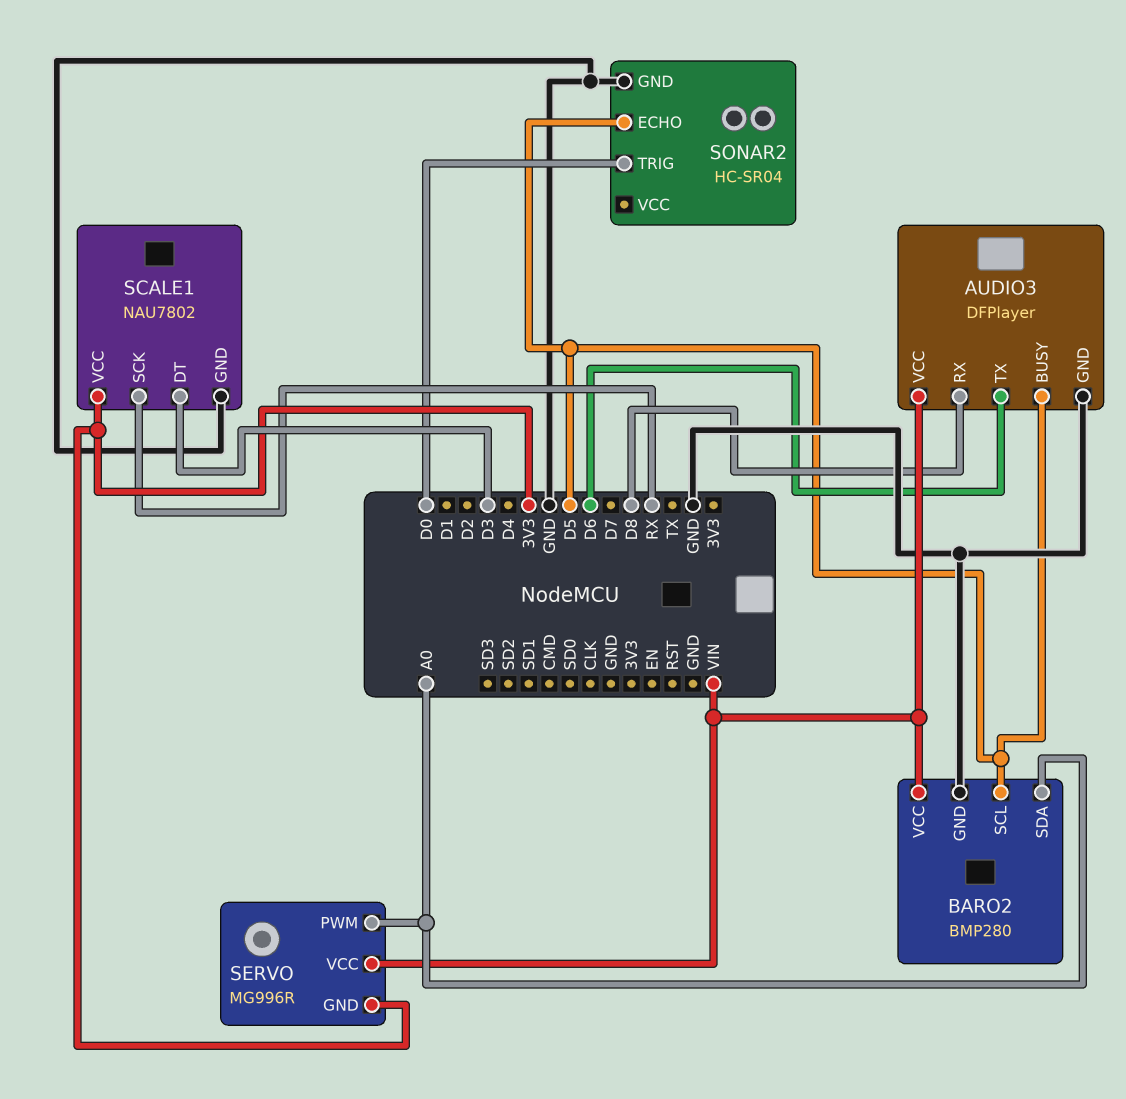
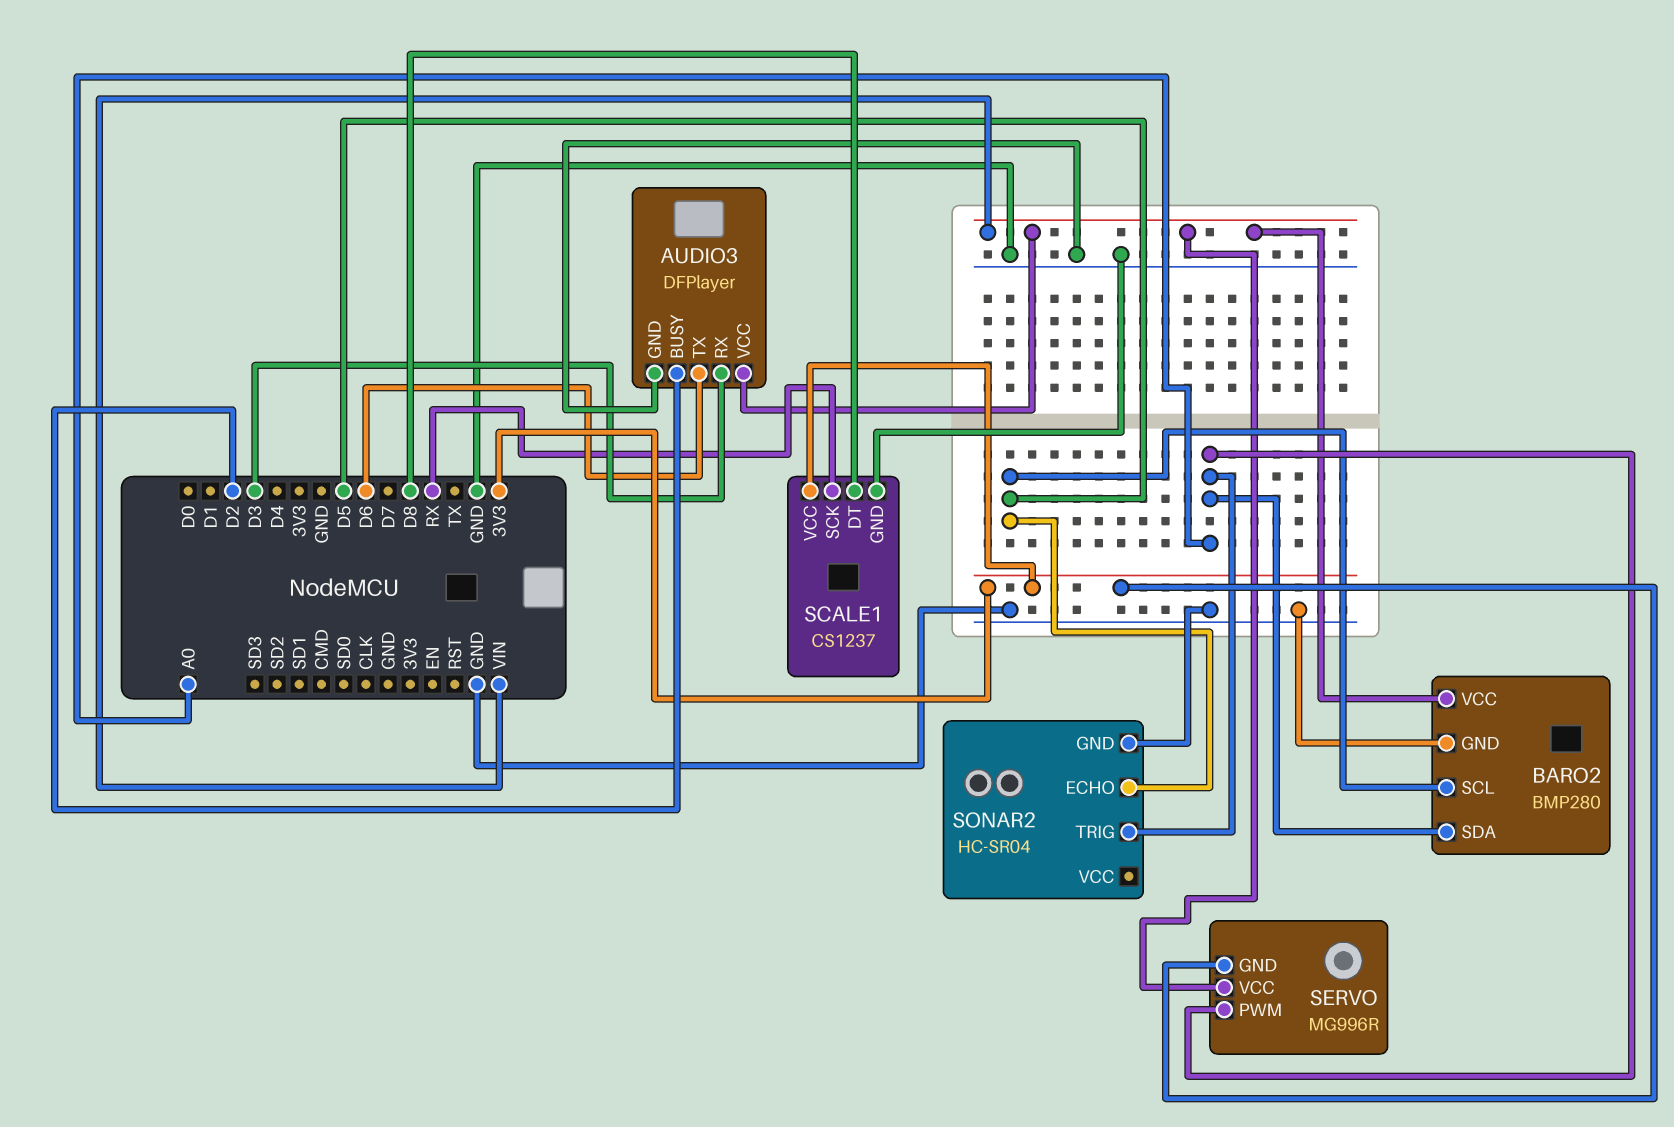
AUDIO3 pin BUSY: D5 -> D2
AUDIO3 pin RX: D8 -> D3
SCALE1: NAU7802 -> CS1237
SCALE1 pin DT: D3 -> D8
SONAR2 pin TRIG: D0 -> A0

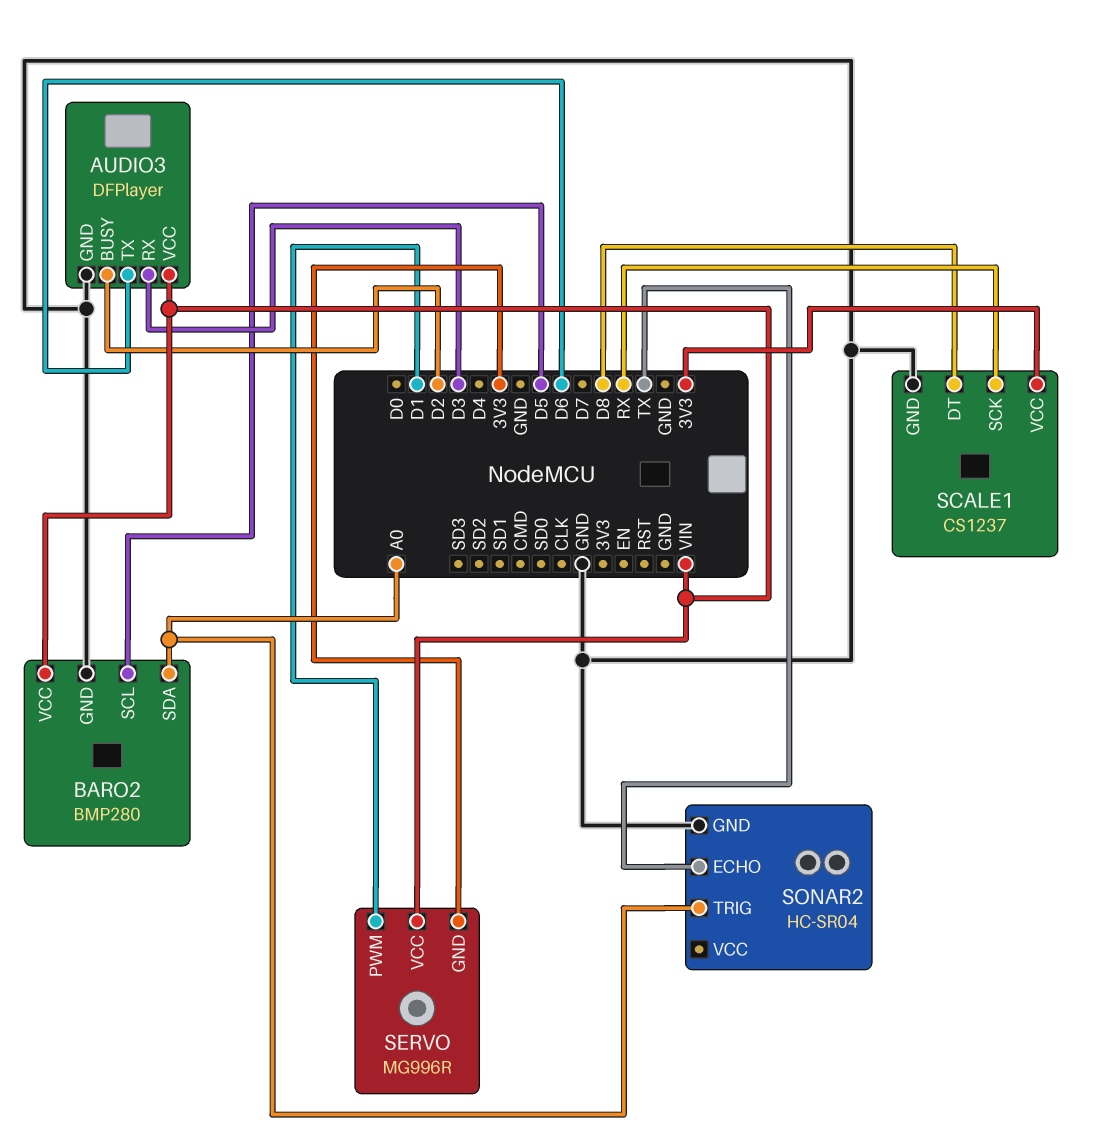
SERVO pin PWM: A0 -> D1
SONAR2 pin ECHO: D5 -> TX

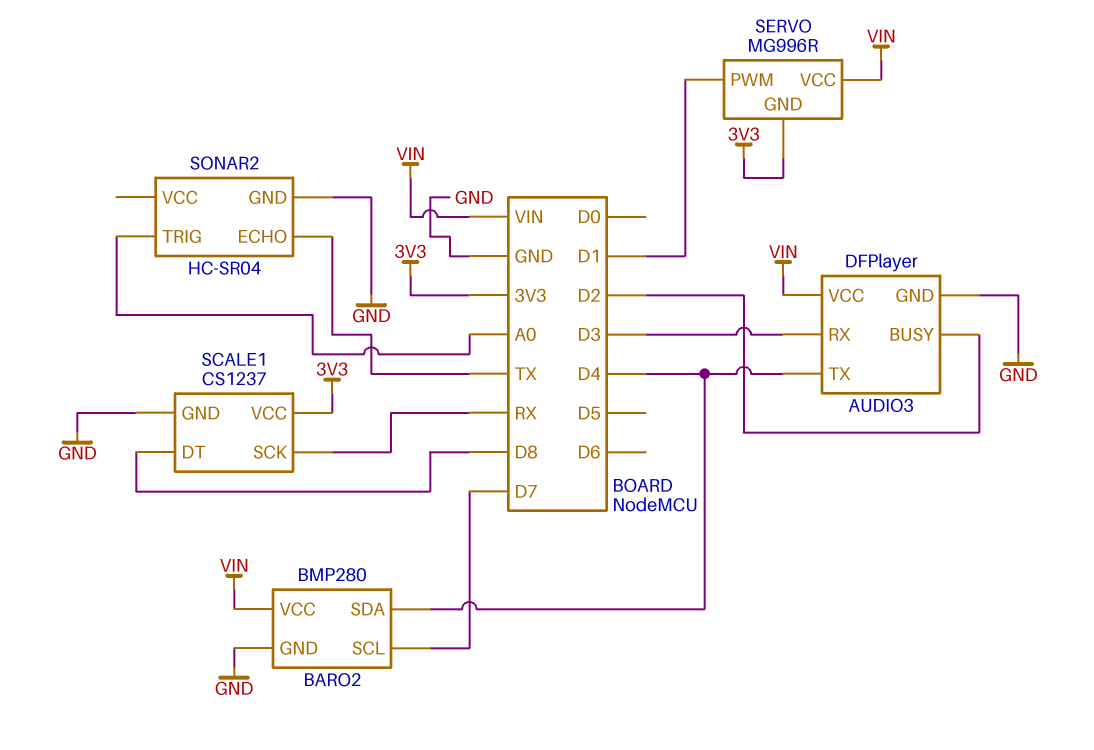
AUDIO3 pin TX: D6 -> D4
BARO2 pin SCL: D5 -> D7
BARO2 pin SDA: A0 -> D4

